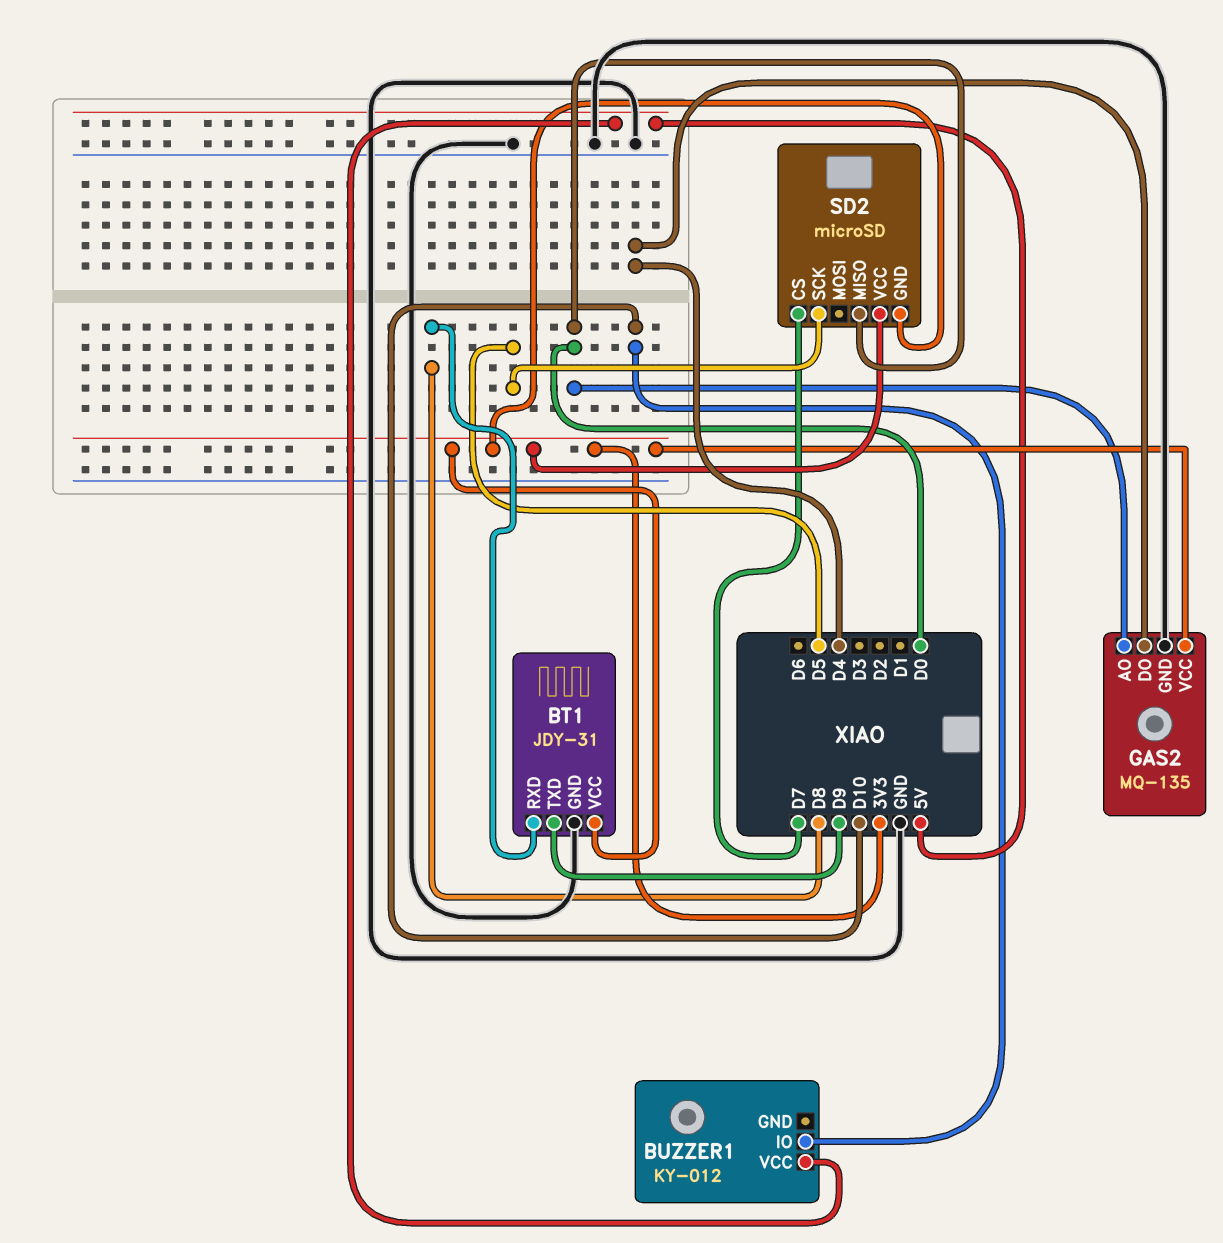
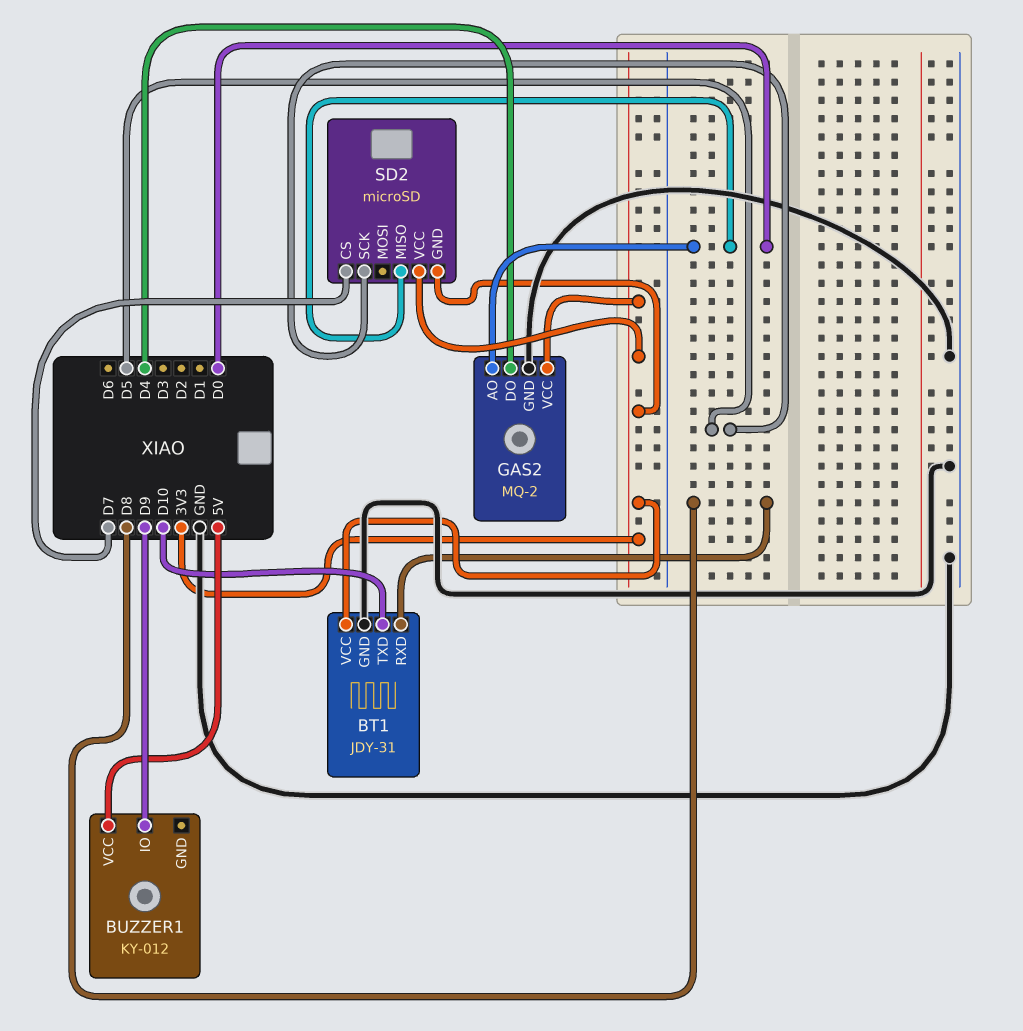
BT1 pin TXD: D9 -> D10
BUZZER1 pin IO: D10 -> D9
GAS2: MQ-135 -> MQ-2

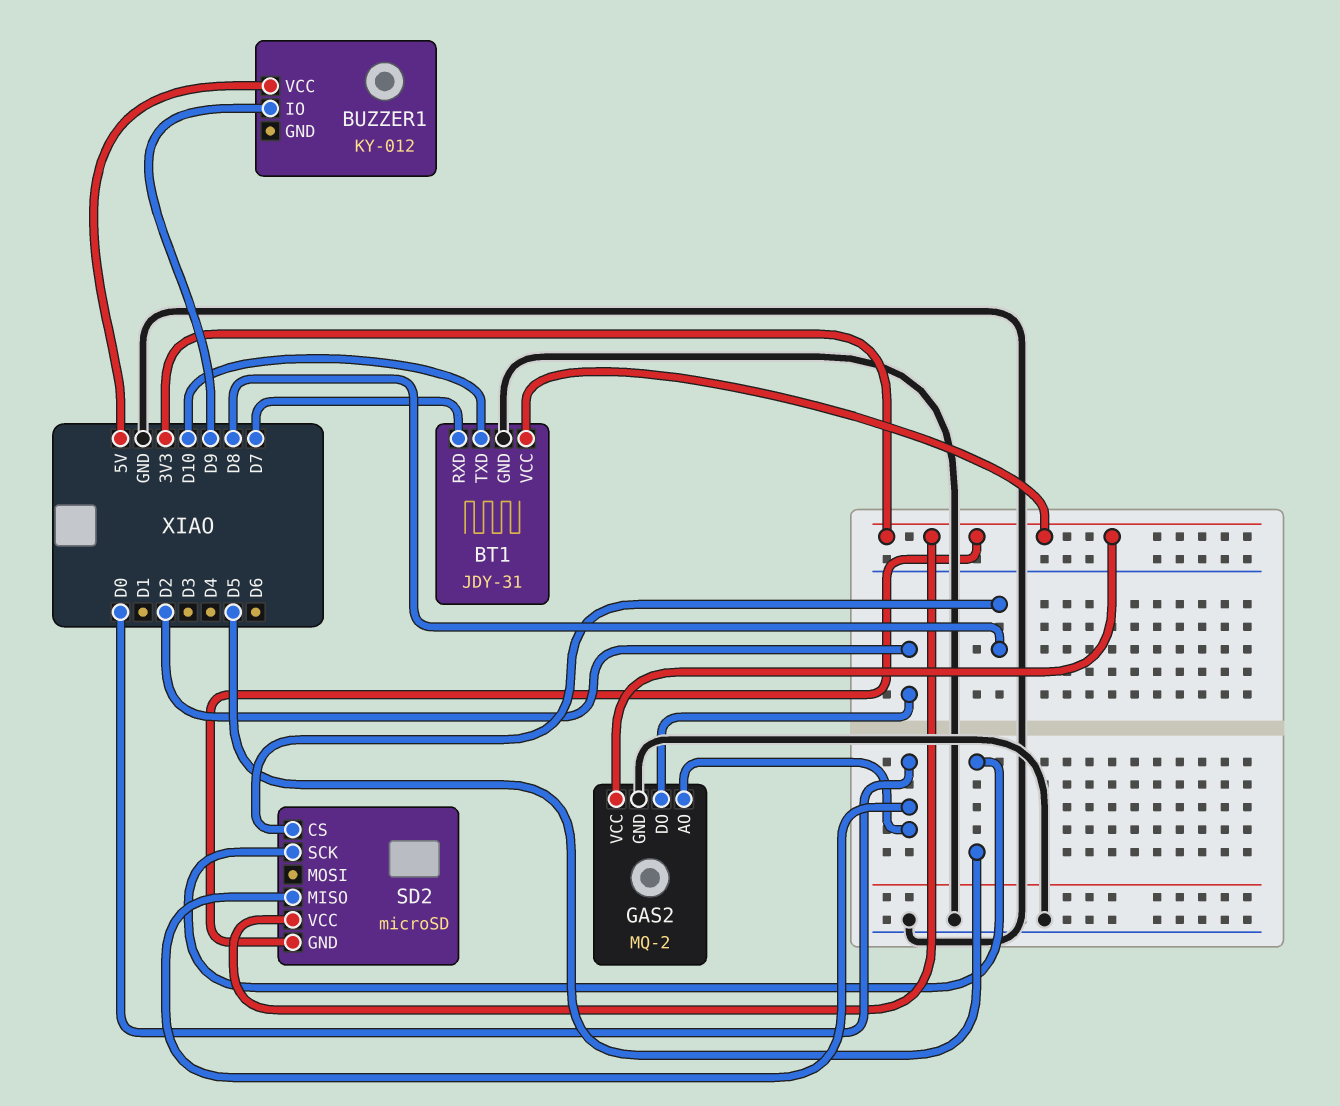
BT1 pin RXD: D8 -> D7
GAS2 pin DO: D4 -> D2
SD2 pin CS: D7 -> D8

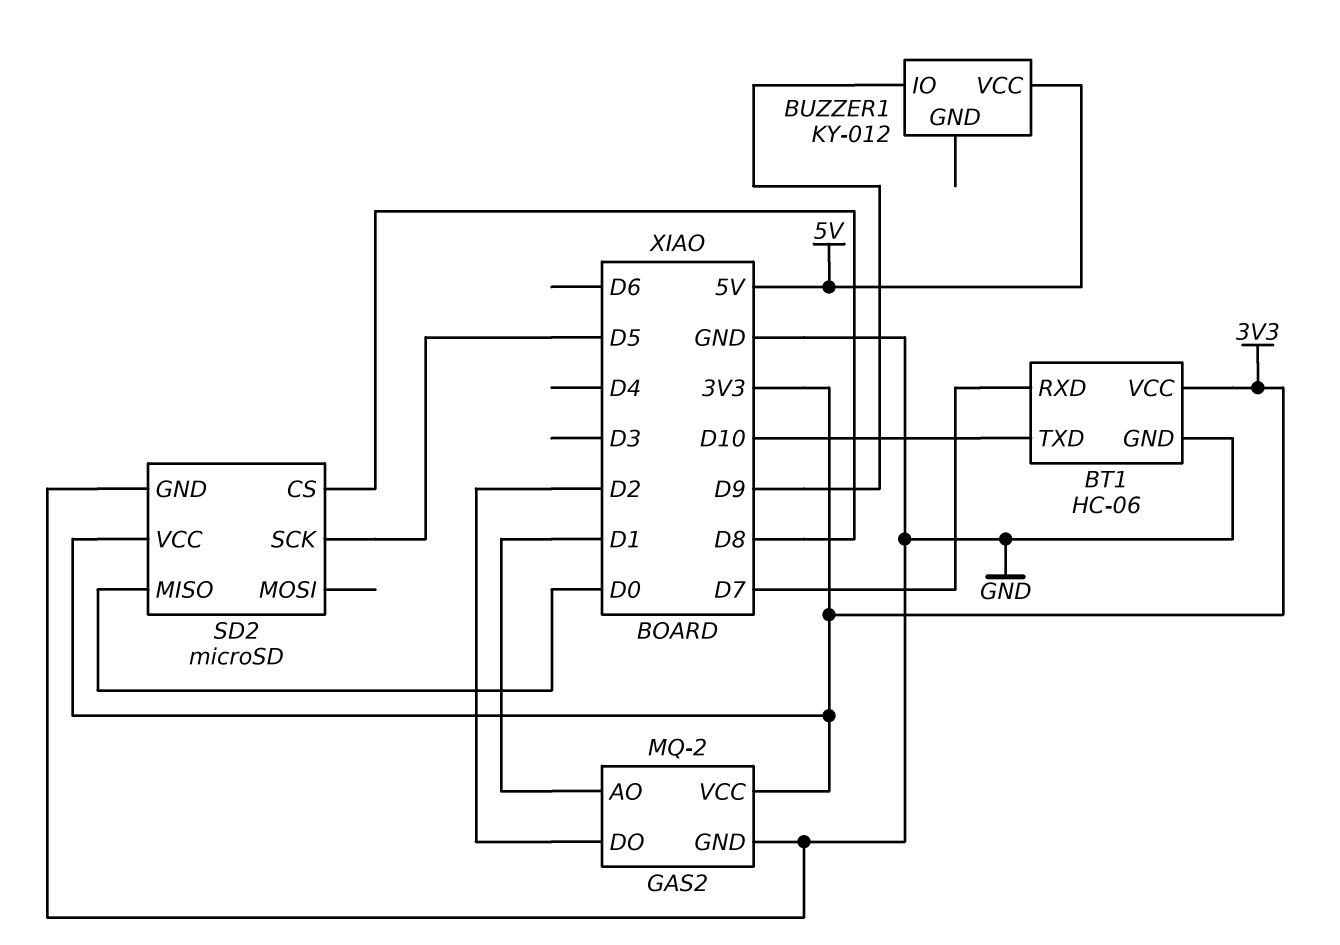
BT1: JDY-31 -> HC-06
GAS2 pin AO: D0 -> D1
SD2 pin GND: 3V3 -> GND

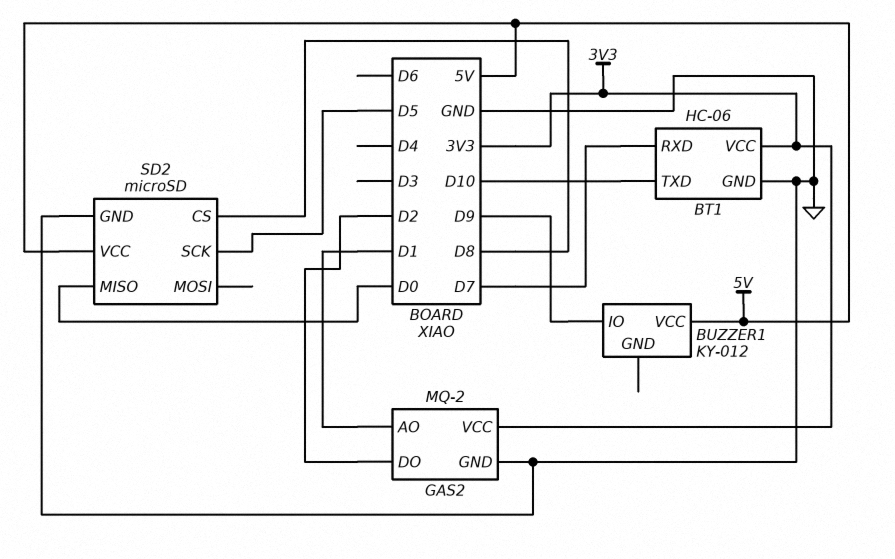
SD2 pin VCC: 3V3 -> 5V

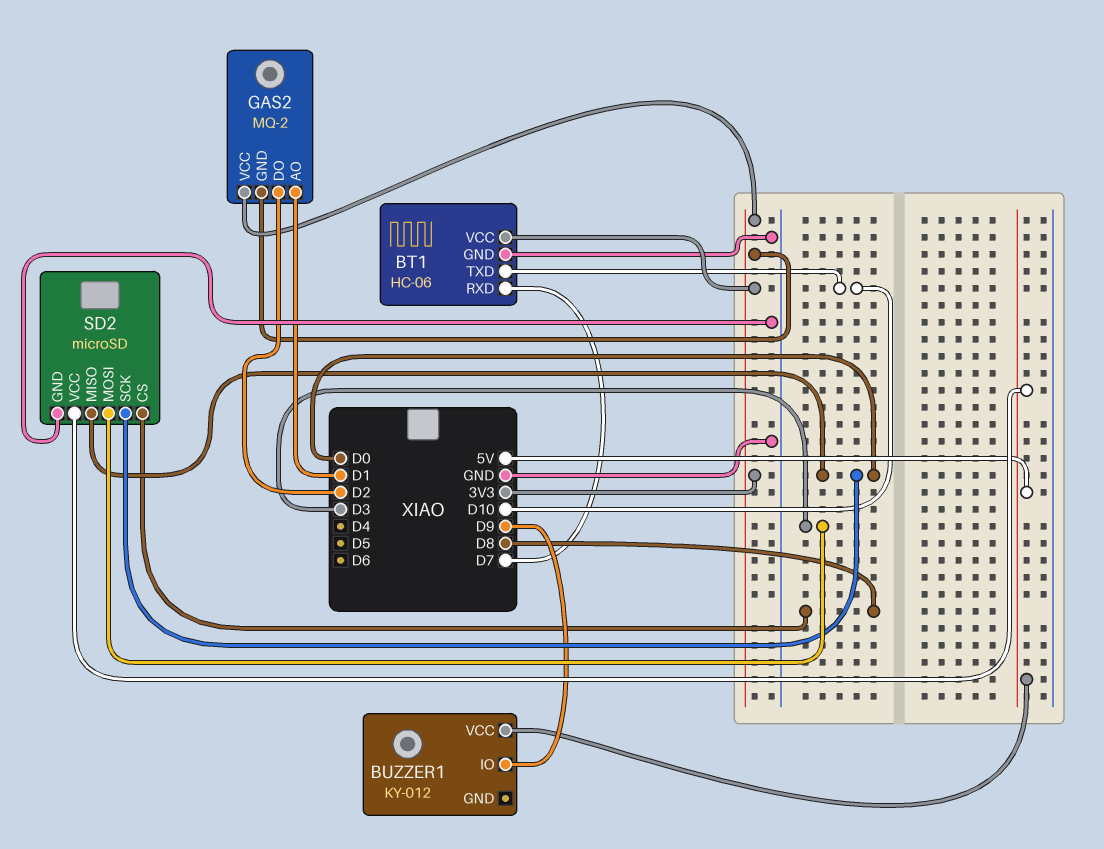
GAS2 pin GND: GND -> 3V3
SD2 pin MOSI: none -> D3
SD2 pin SCK: D5 -> D0

